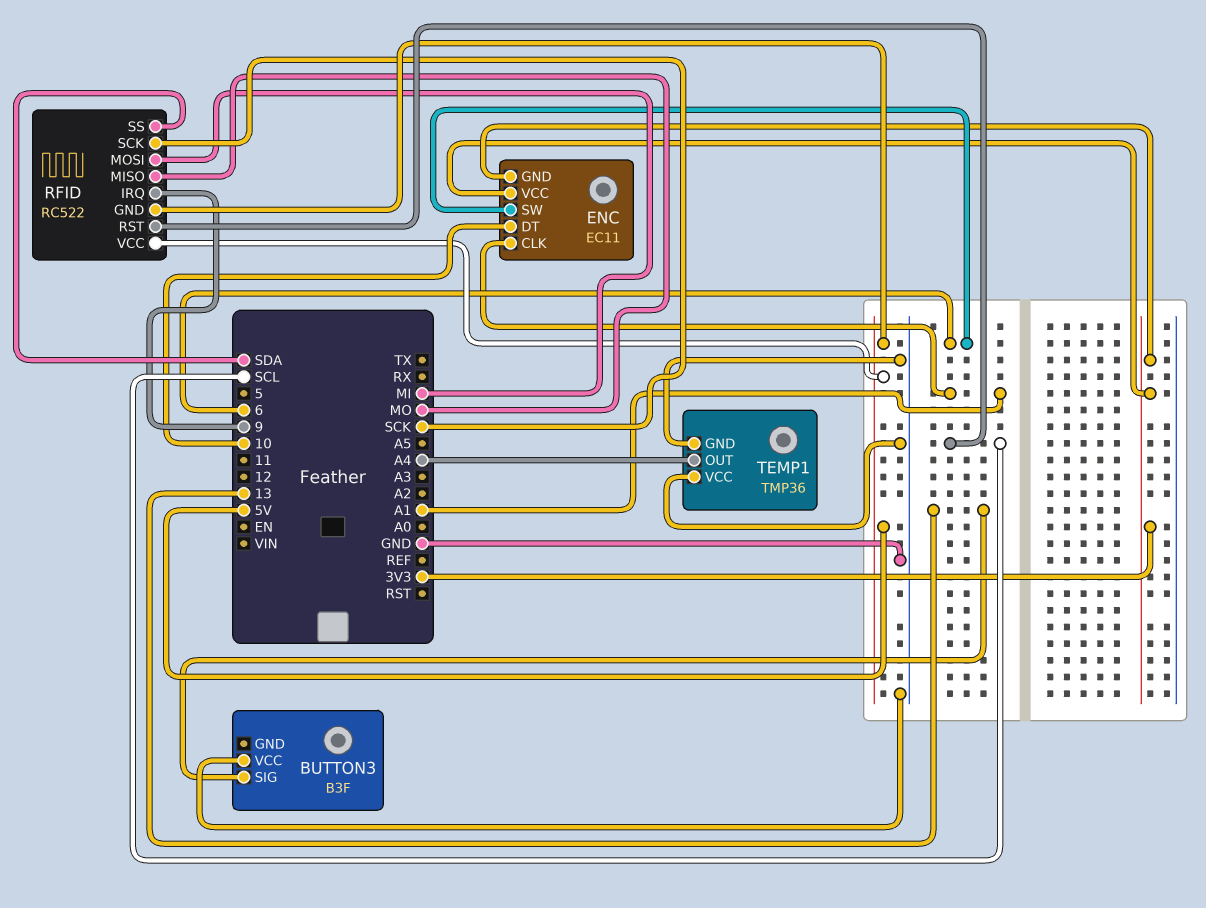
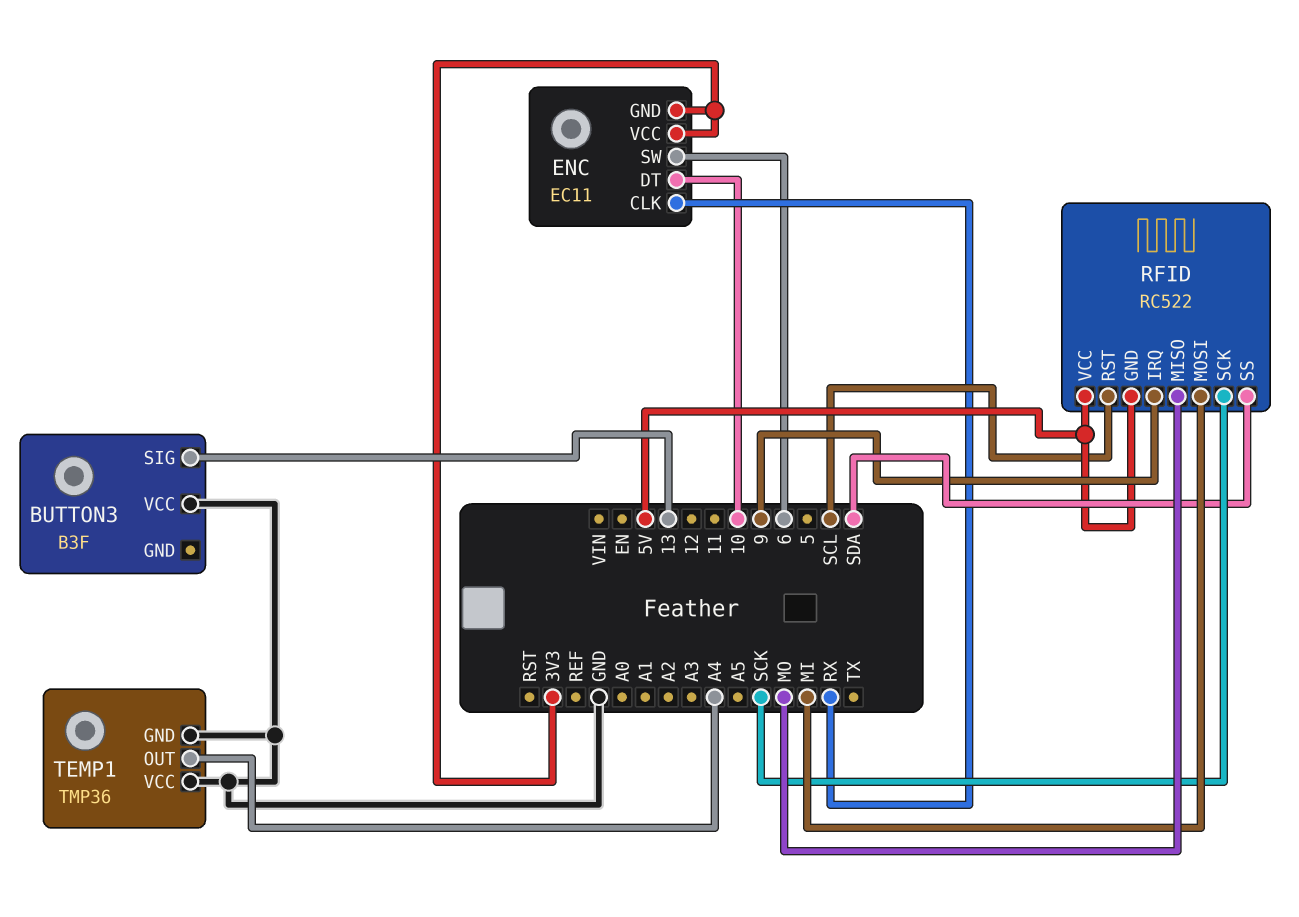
ENC pin CLK: A1 -> RX

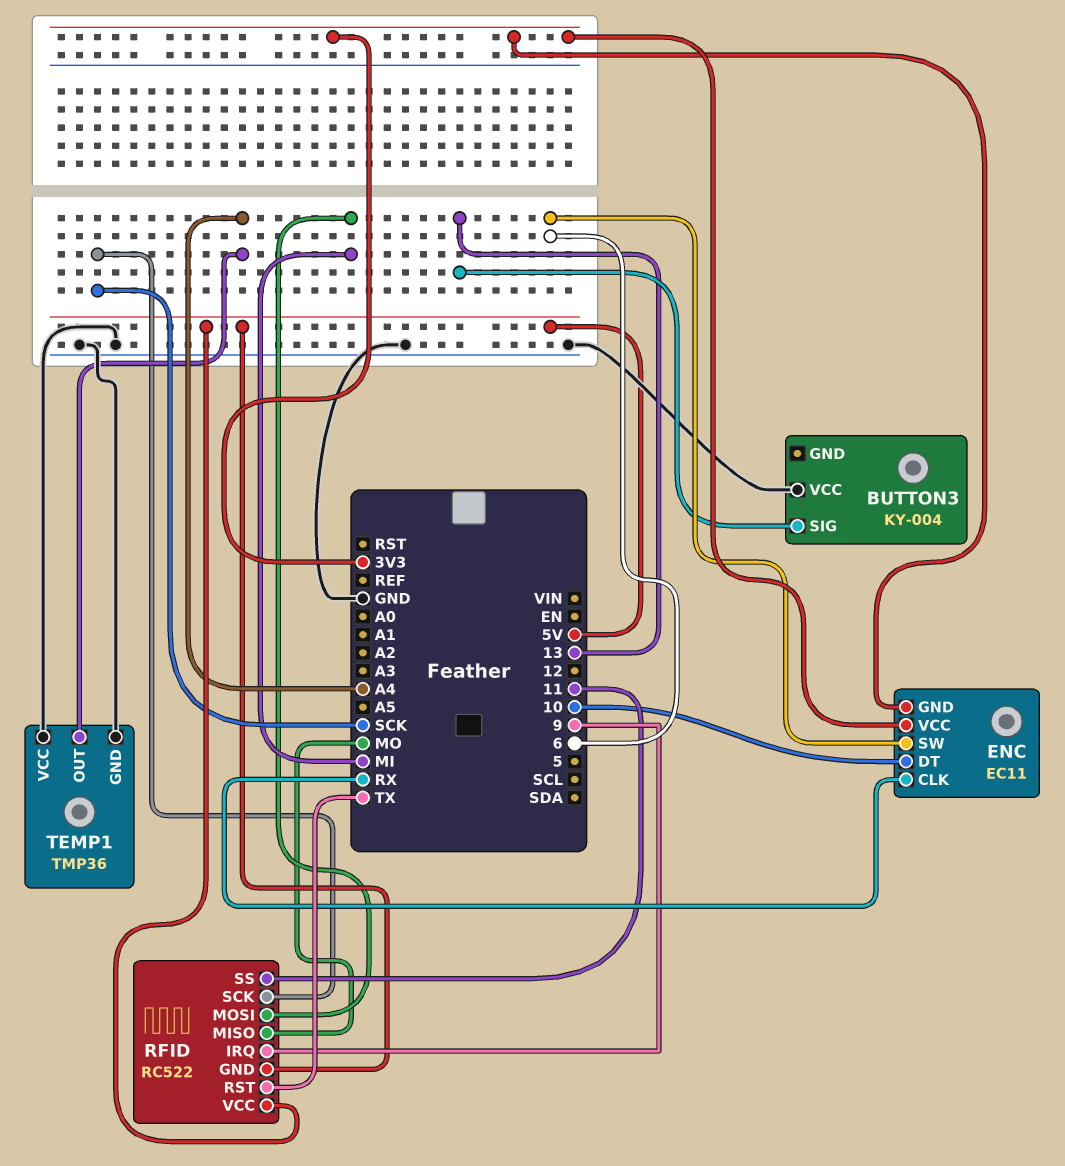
BUTTON3: B3F -> KY-004
RFID pin RST: SCL -> TX
RFID pin SS: SDA -> 11

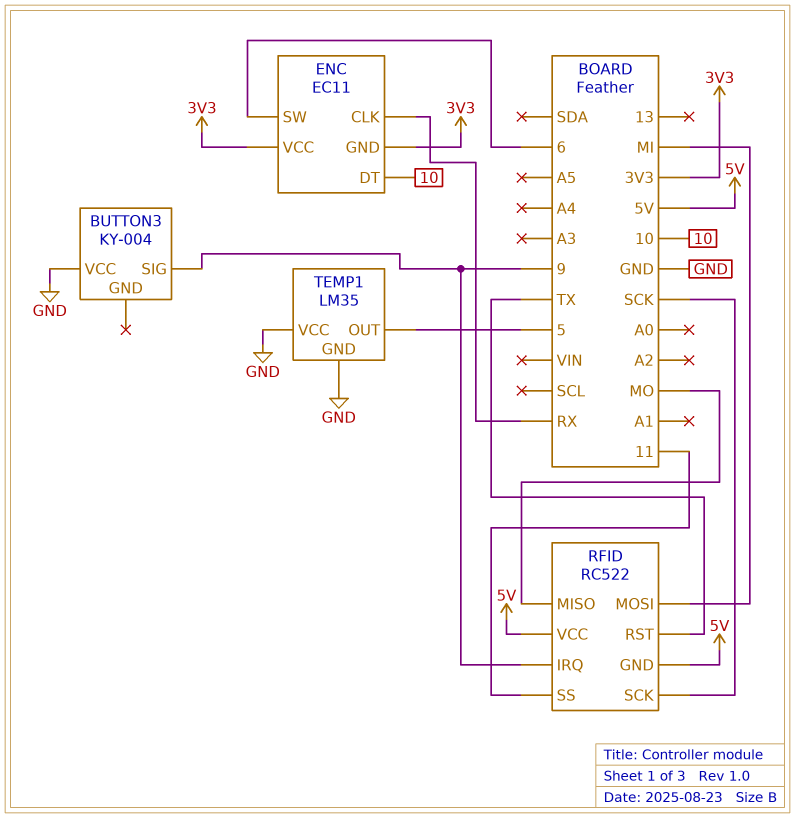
BUTTON3 pin SIG: 13 -> 9
TEMP1: TMP36 -> LM35
TEMP1 pin OUT: A4 -> 5

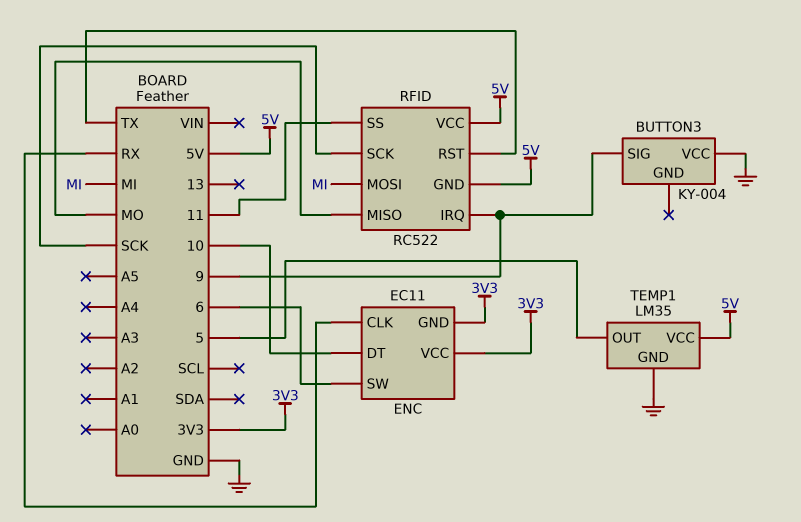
TEMP1 pin VCC: GND -> 5V

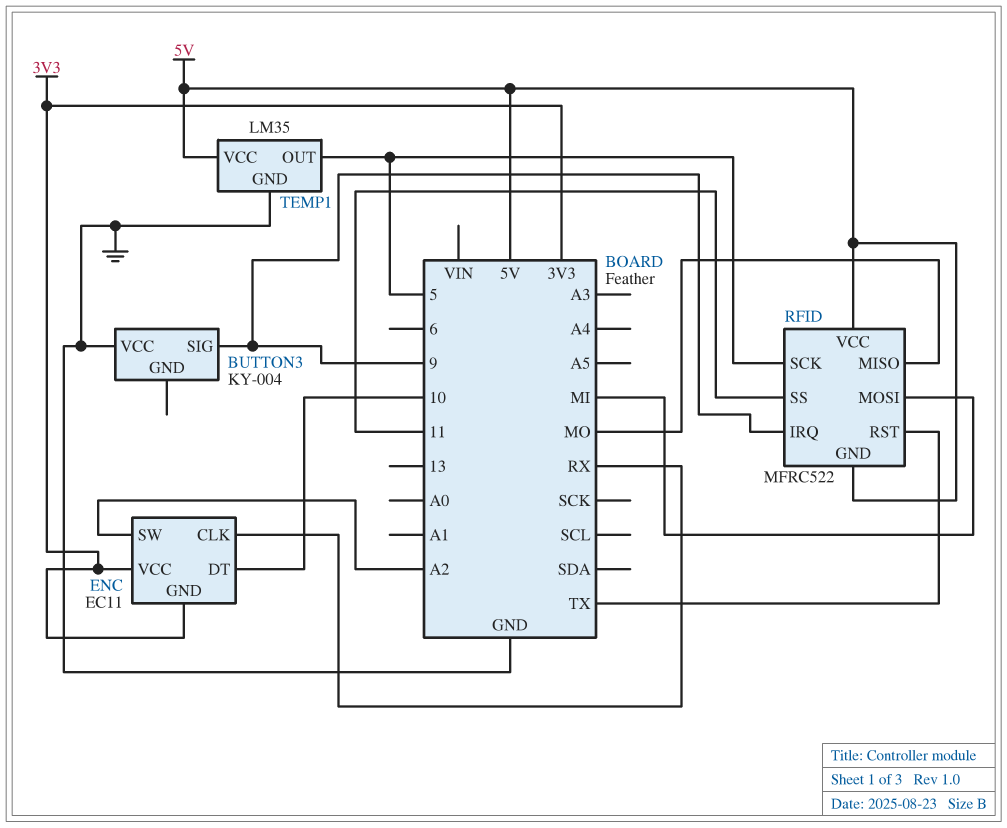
ENC pin SW: 6 -> A2
RFID: RC522 -> MFRC522
RFID pin SCK: SCK -> 5

